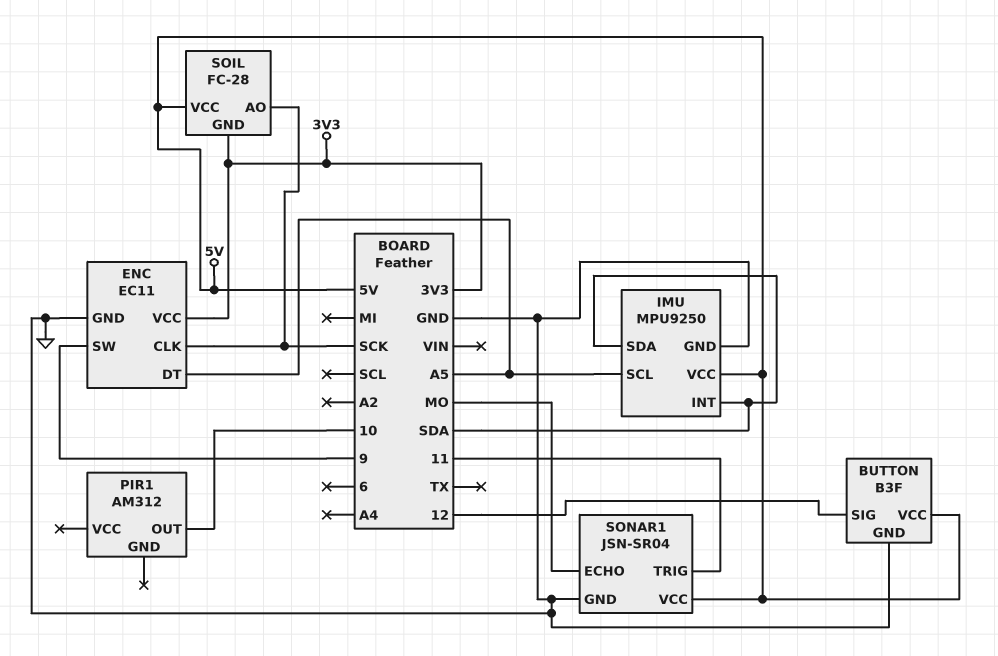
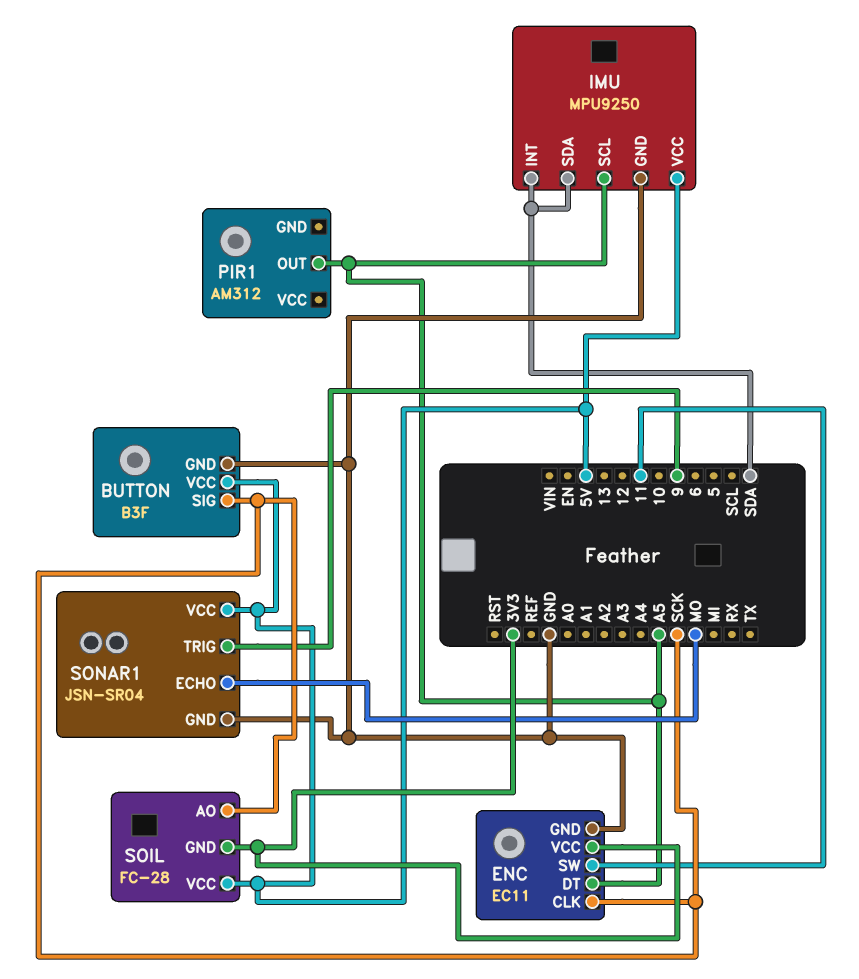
BUTTON pin SIG: 12 -> SCK
ENC pin SW: 9 -> 11
PIR1 pin OUT: 10 -> A5
SONAR1 pin TRIG: 11 -> 9

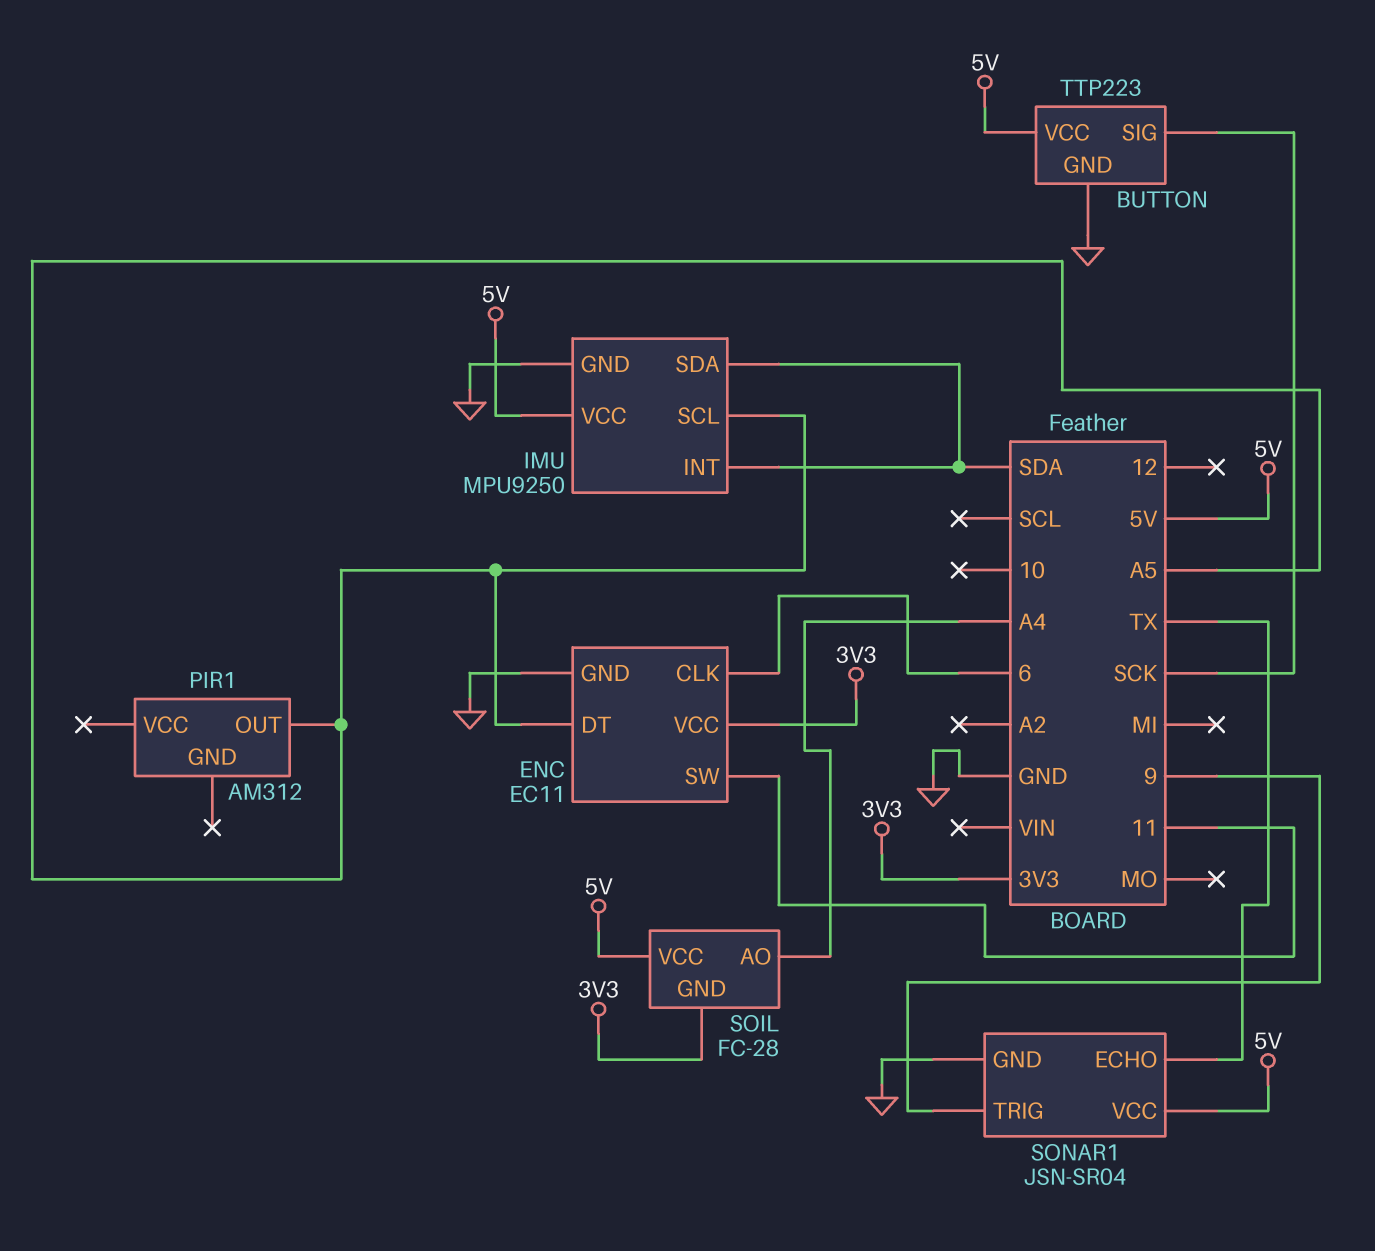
BUTTON: B3F -> TTP223
ENC pin CLK: SCK -> 6
SOIL pin AO: SCK -> A4
SONAR1 pin ECHO: MO -> TX

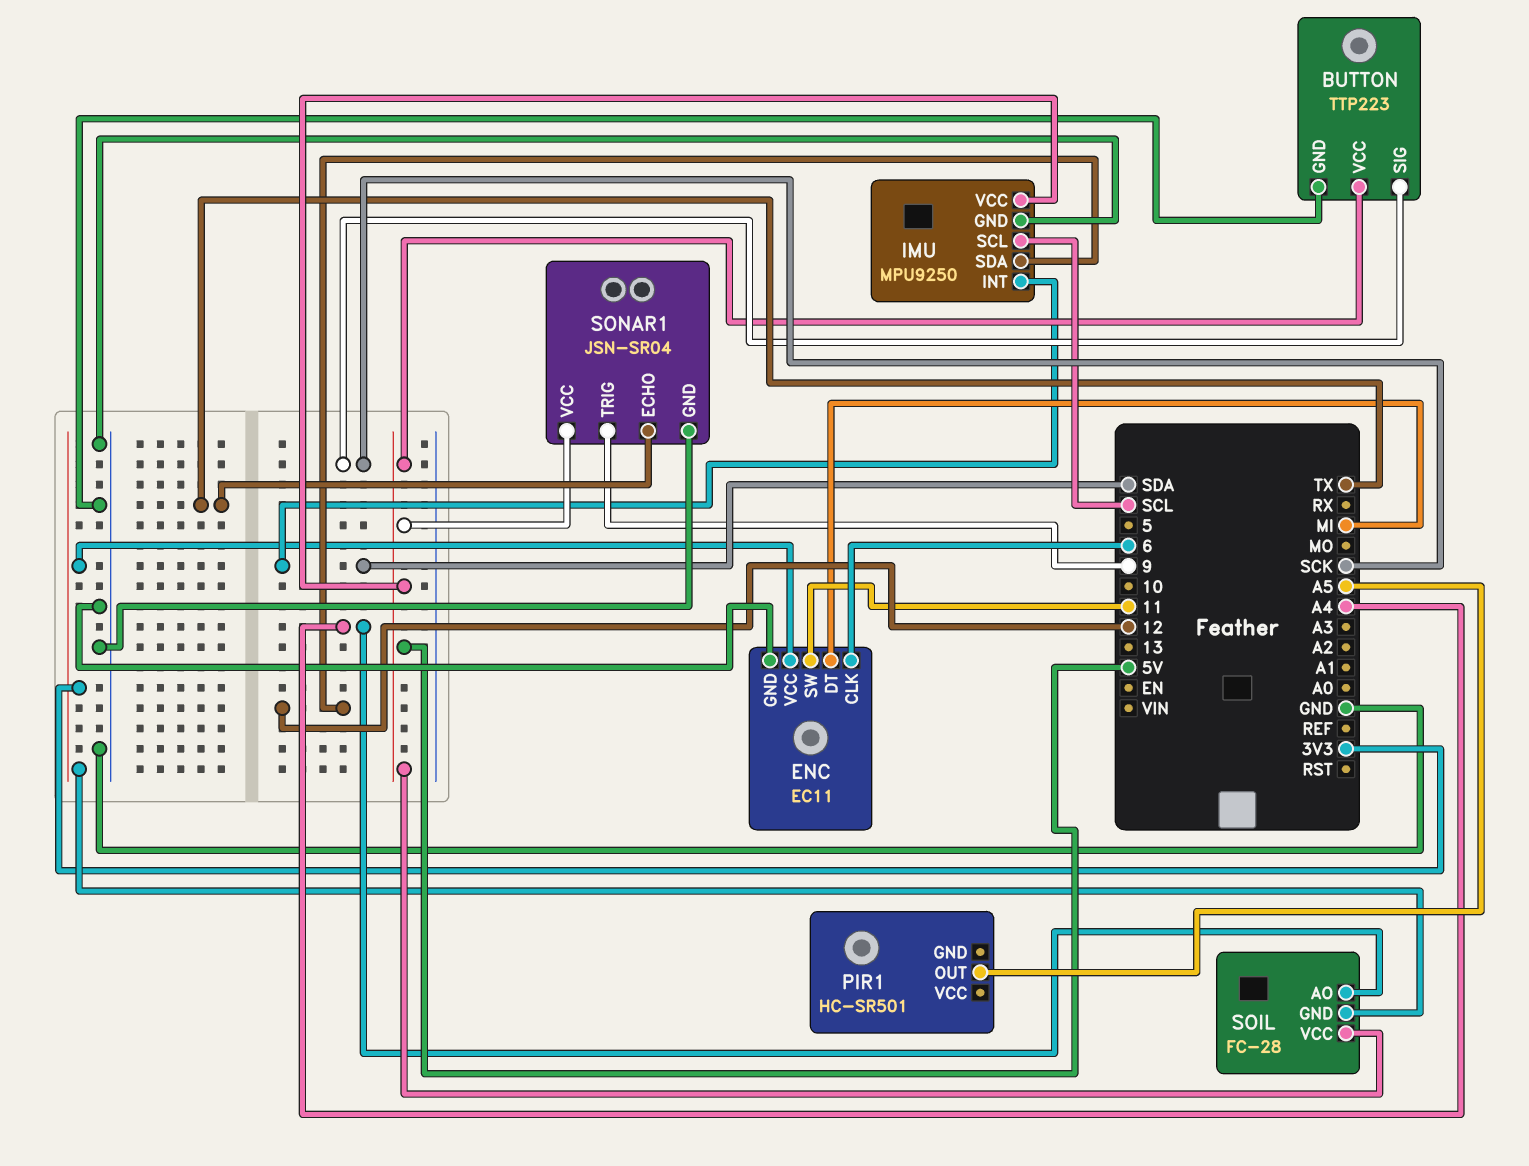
ENC pin DT: A5 -> MI
IMU pin SCL: A5 -> SCL
IMU pin SDA: SDA -> 12
PIR1: AM312 -> HC-SR501

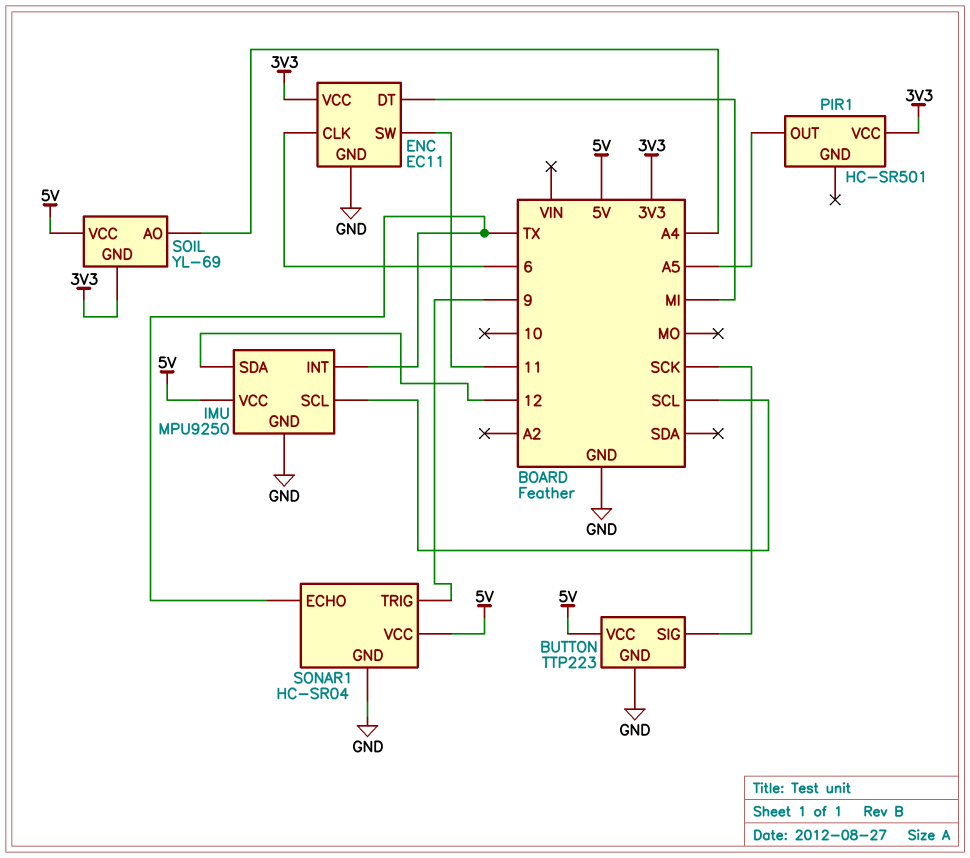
IMU pin INT: SDA -> TX
PIR1 pin VCC: none -> 3V3
SOIL: FC-28 -> YL-69
SONAR1: JSN-SR04 -> HC-SR04

